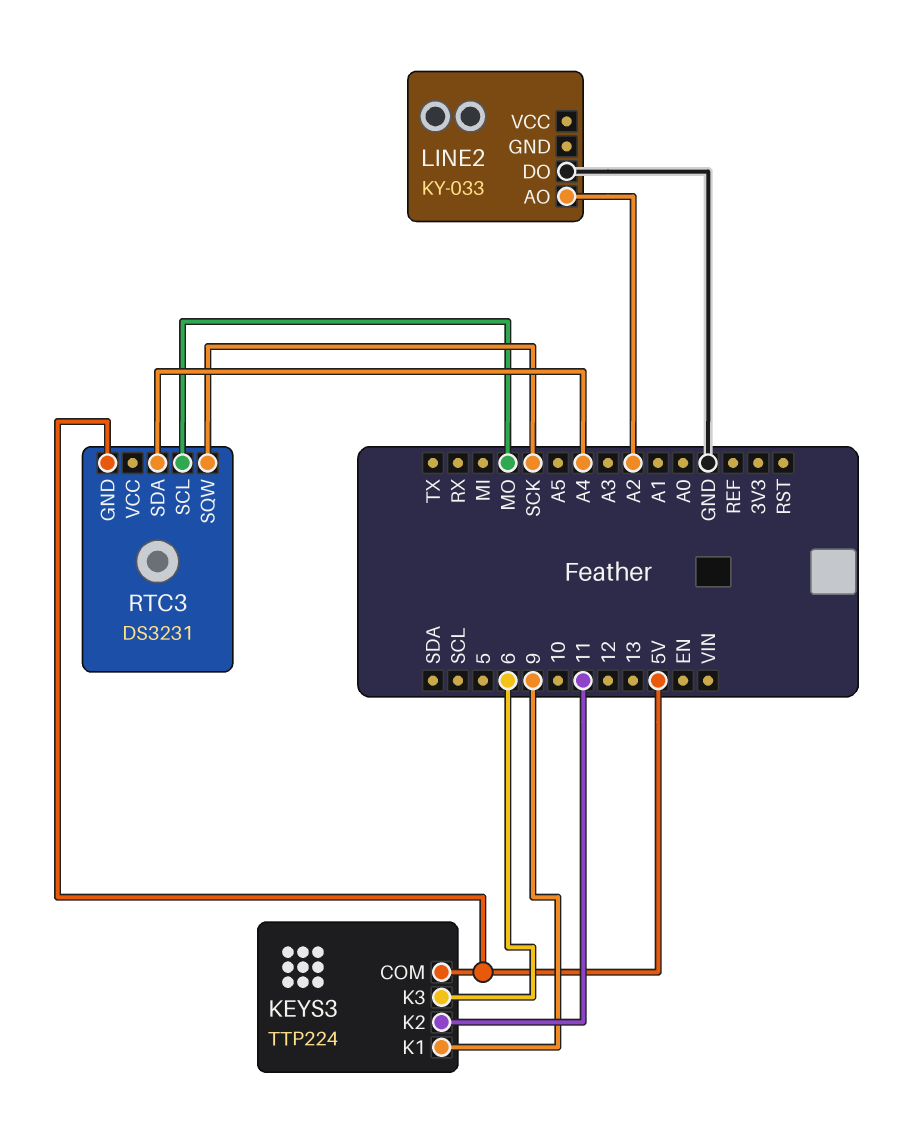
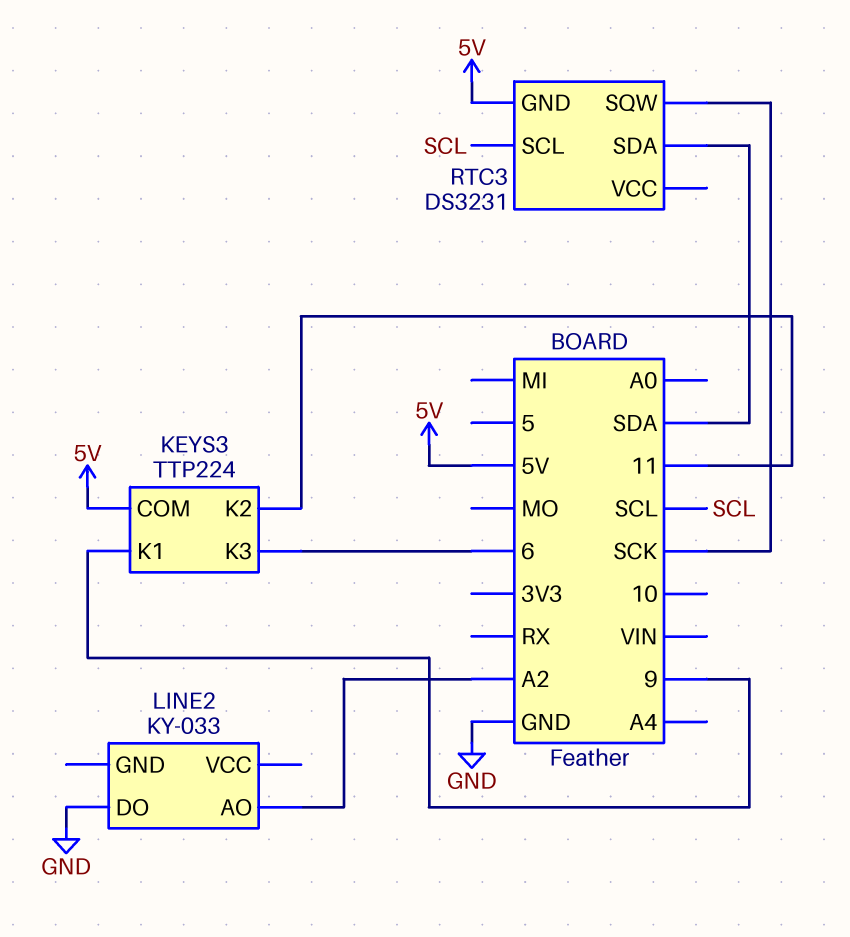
RTC3 pin SCL: MO -> SCL
RTC3 pin SDA: A4 -> SDA

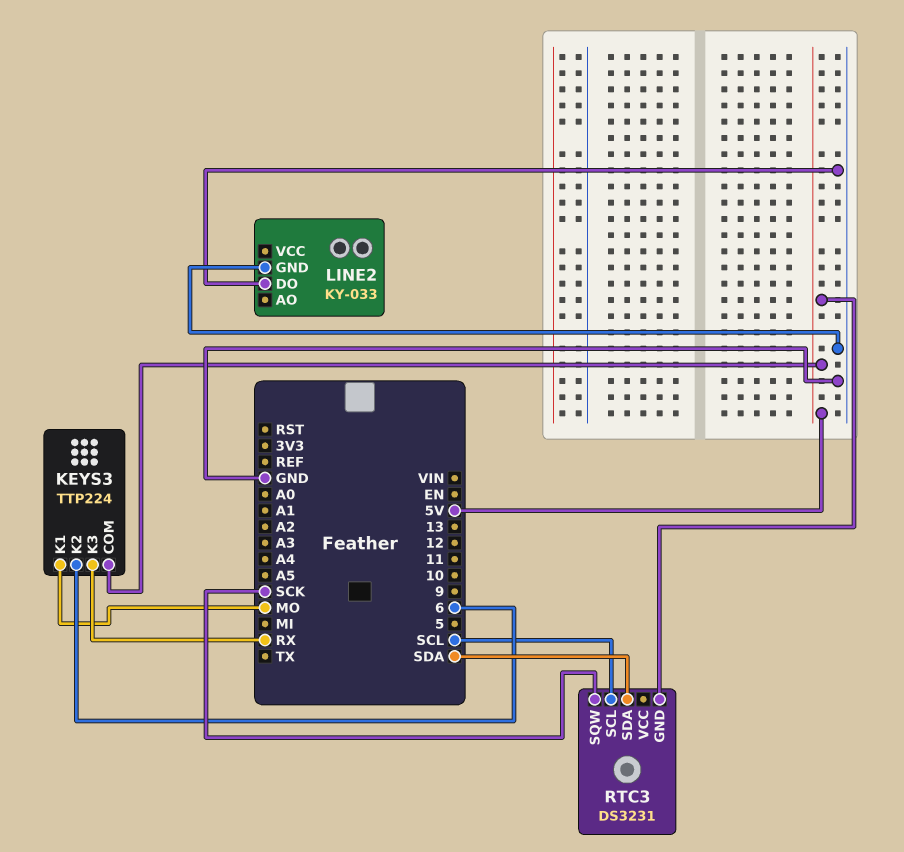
KEYS3 pin K1: 9 -> MO
KEYS3 pin K2: 11 -> 6
KEYS3 pin K3: 6 -> RX
LINE2 pin AO: A2 -> none
LINE2 pin GND: none -> GND

